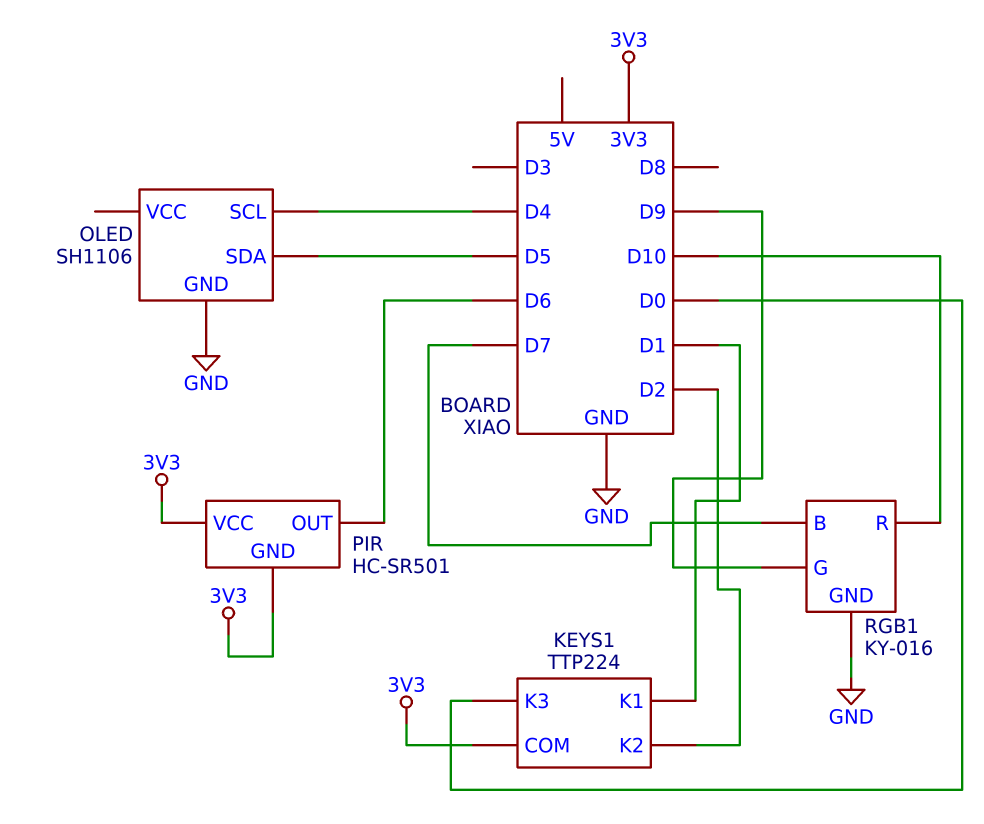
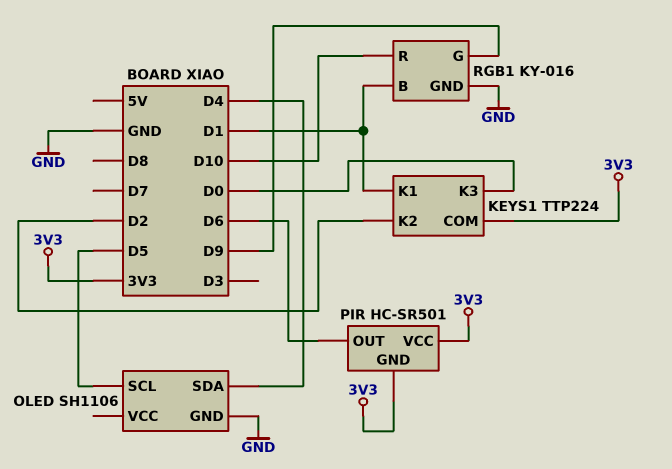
OLED pin SCL: D4 -> D5
OLED pin SDA: D5 -> D4
RGB1 pin B: D7 -> D1

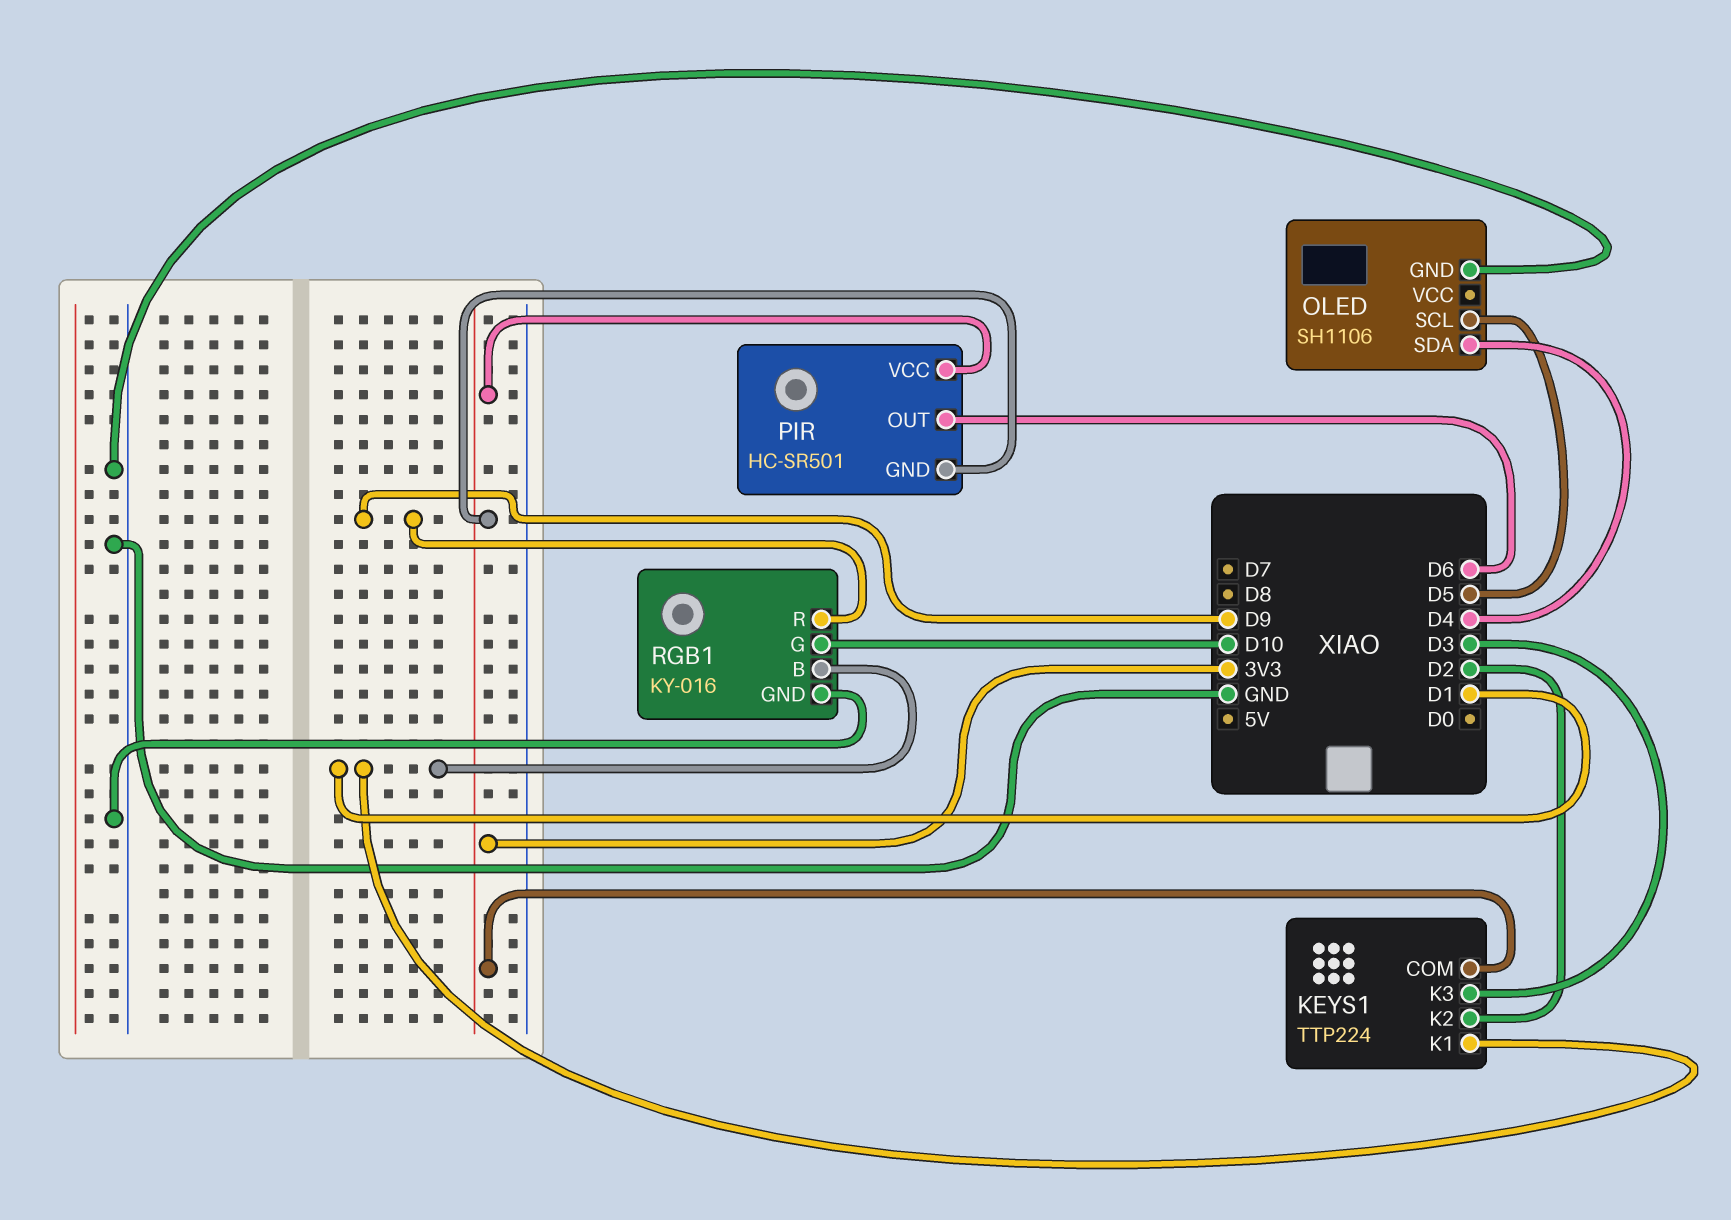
KEYS1 pin K3: D0 -> D3
RGB1 pin G: D9 -> D10
RGB1 pin R: D10 -> D9

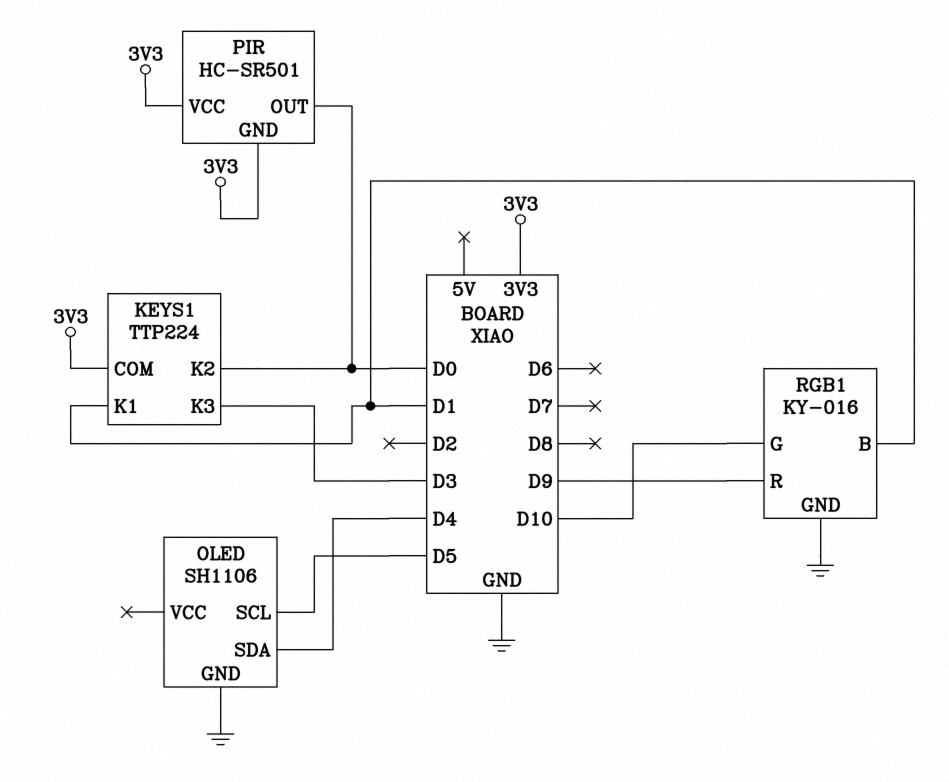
KEYS1 pin K2: D2 -> D0
PIR pin OUT: D6 -> D0

